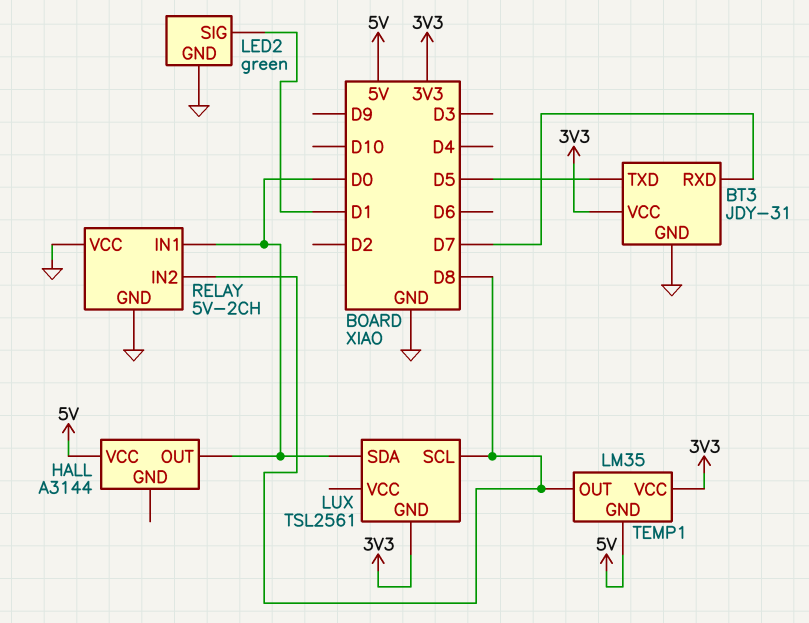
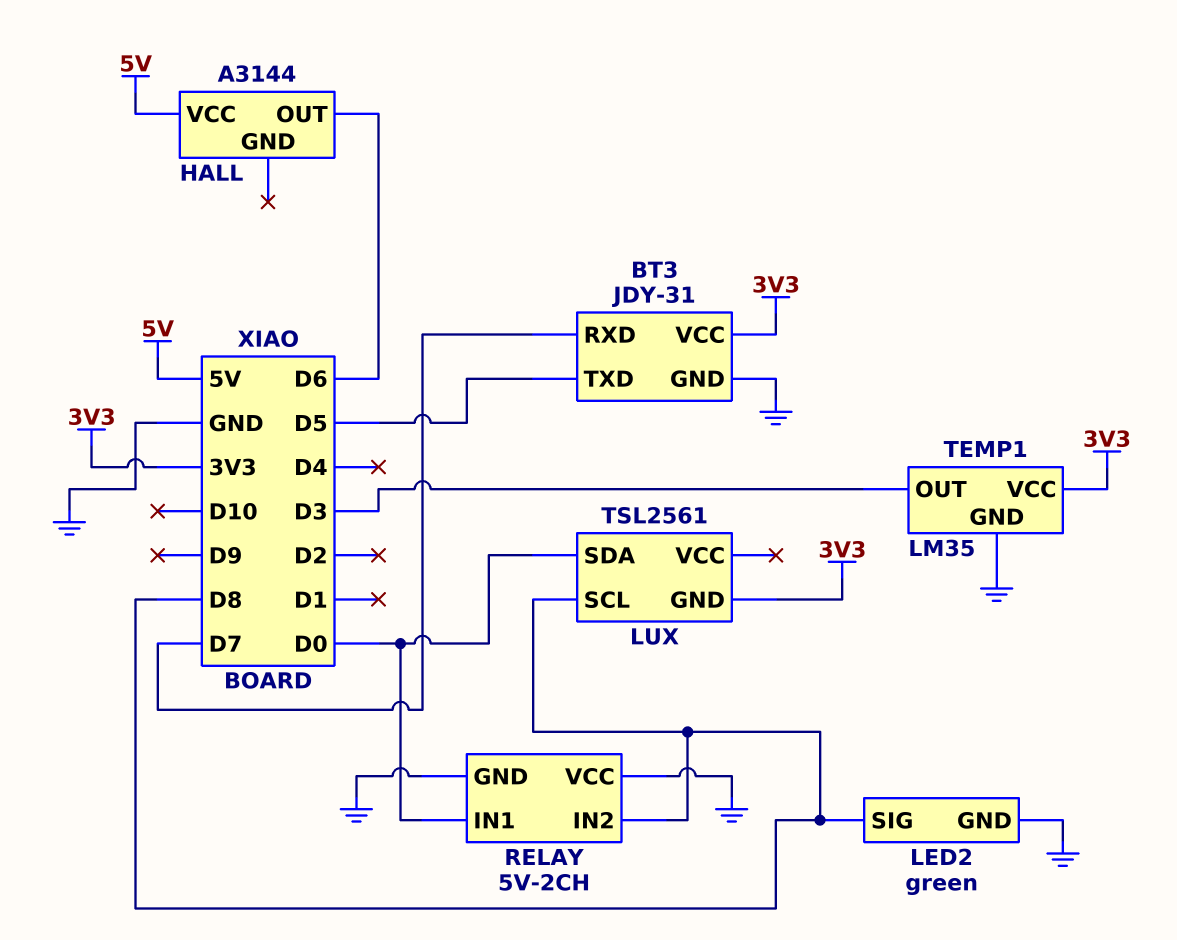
HALL pin OUT: D0 -> D6
LED2 pin SIG: D1 -> D8
TEMP1 pin GND: 5V -> GND
TEMP1 pin OUT: D8 -> D3

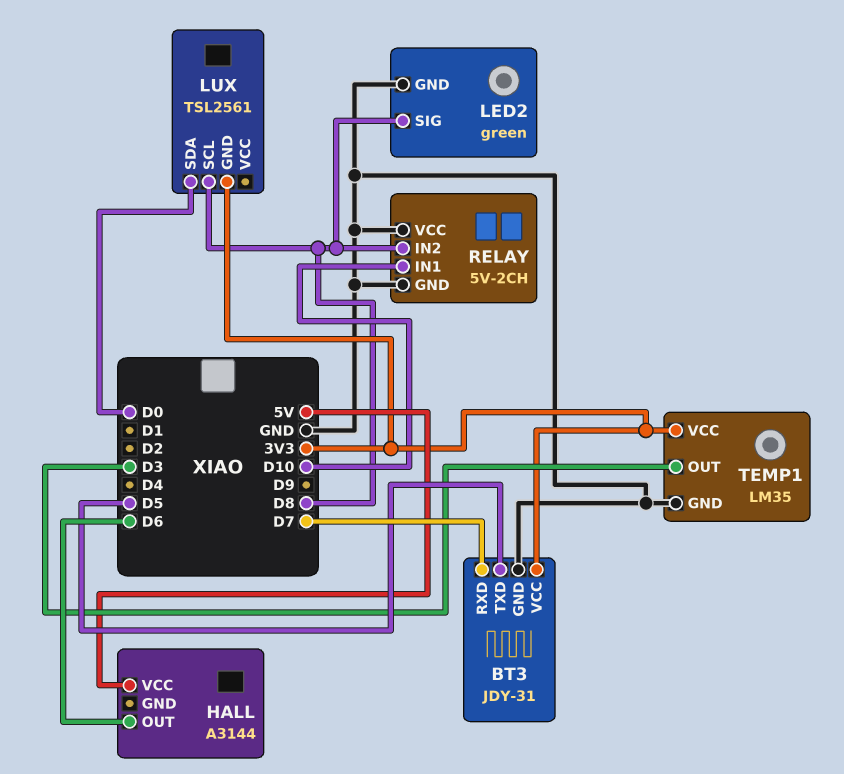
RELAY pin IN1: D0 -> D10

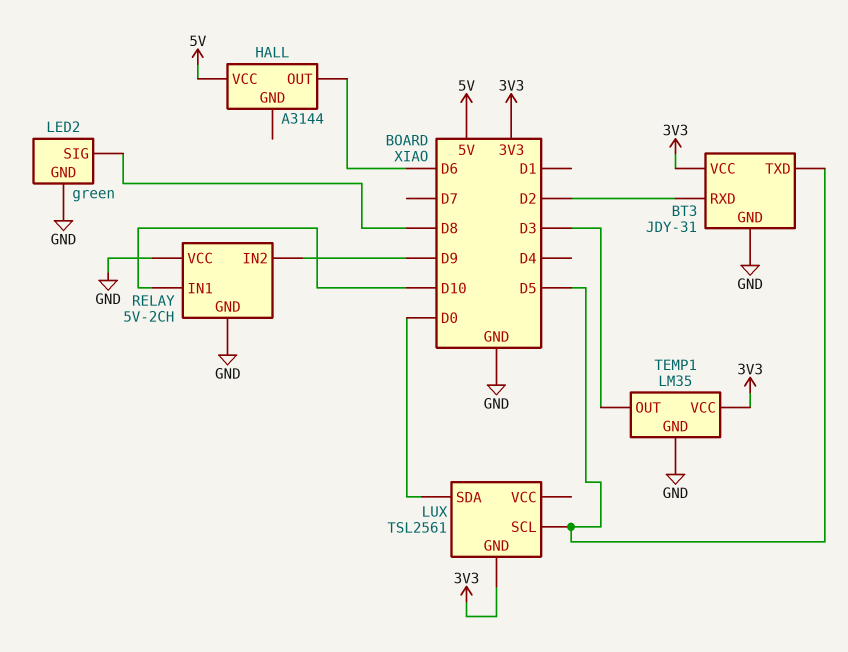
BT3 pin RXD: D7 -> D2
LUX pin SCL: D8 -> D5
RELAY pin IN2: D8 -> D9

